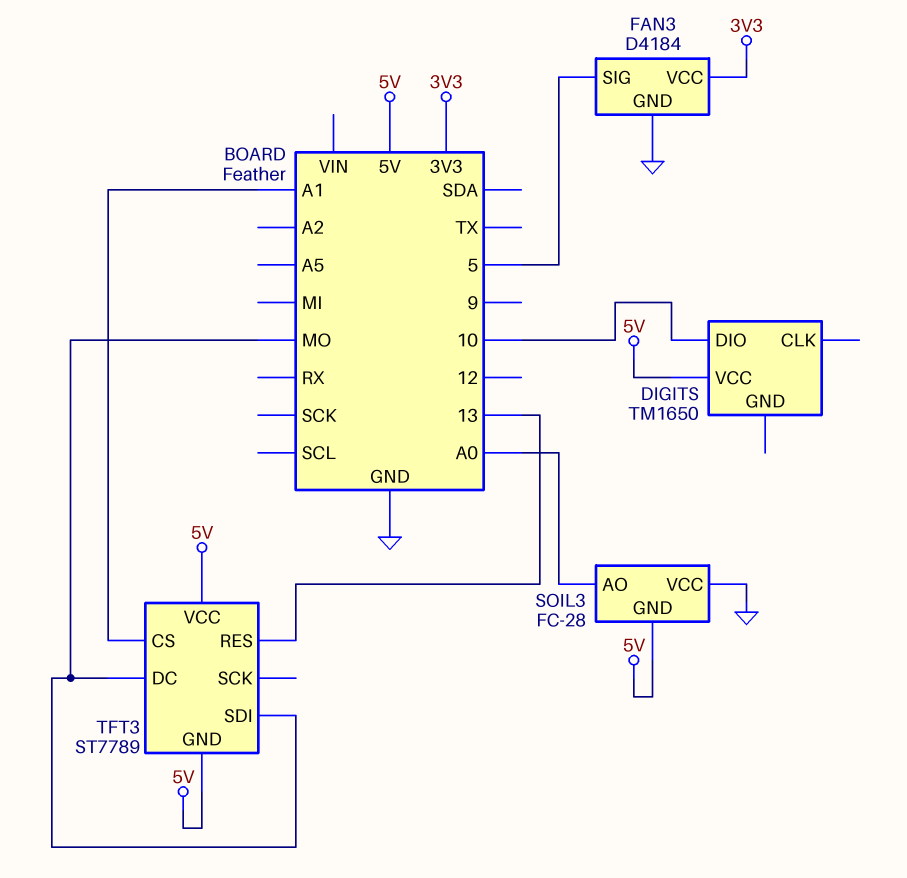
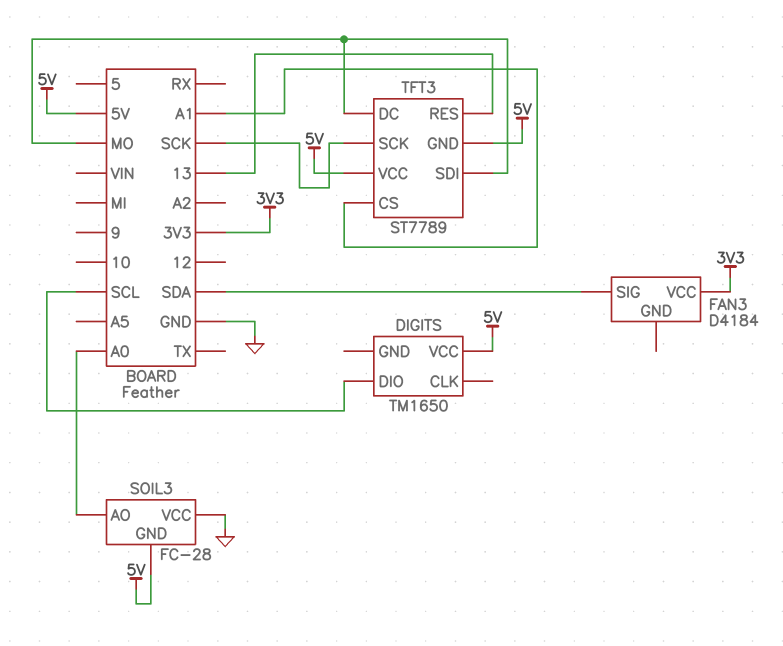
DIGITS pin DIO: 10 -> SCL
FAN3 pin GND: GND -> none
FAN3 pin SIG: 5 -> SDA
TFT3 pin SCK: none -> SCK

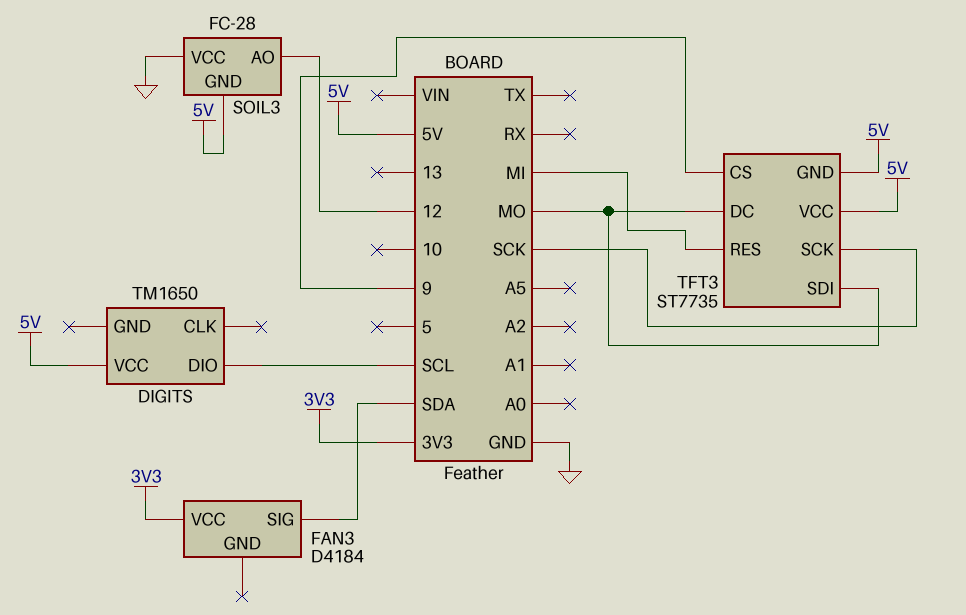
SOIL3 pin AO: A0 -> 12
TFT3: ST7789 -> ST7735
TFT3 pin CS: A1 -> 9
TFT3 pin RES: 13 -> MI

